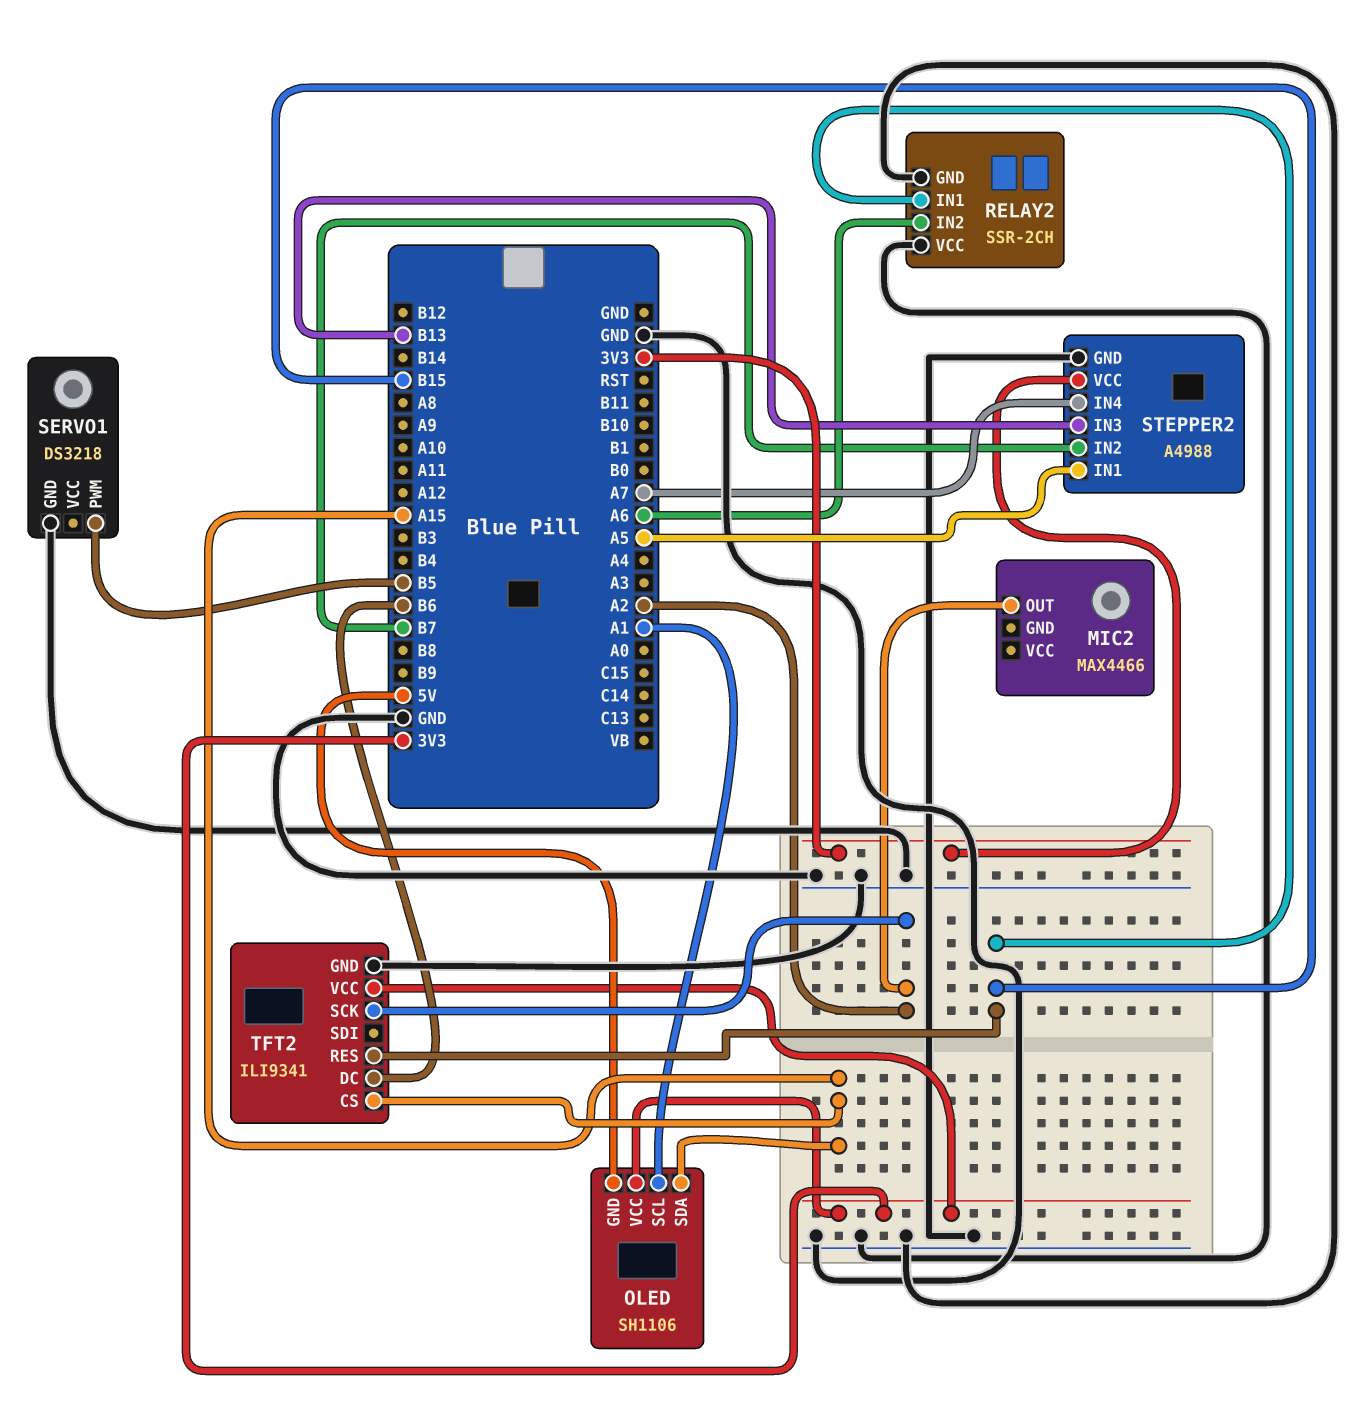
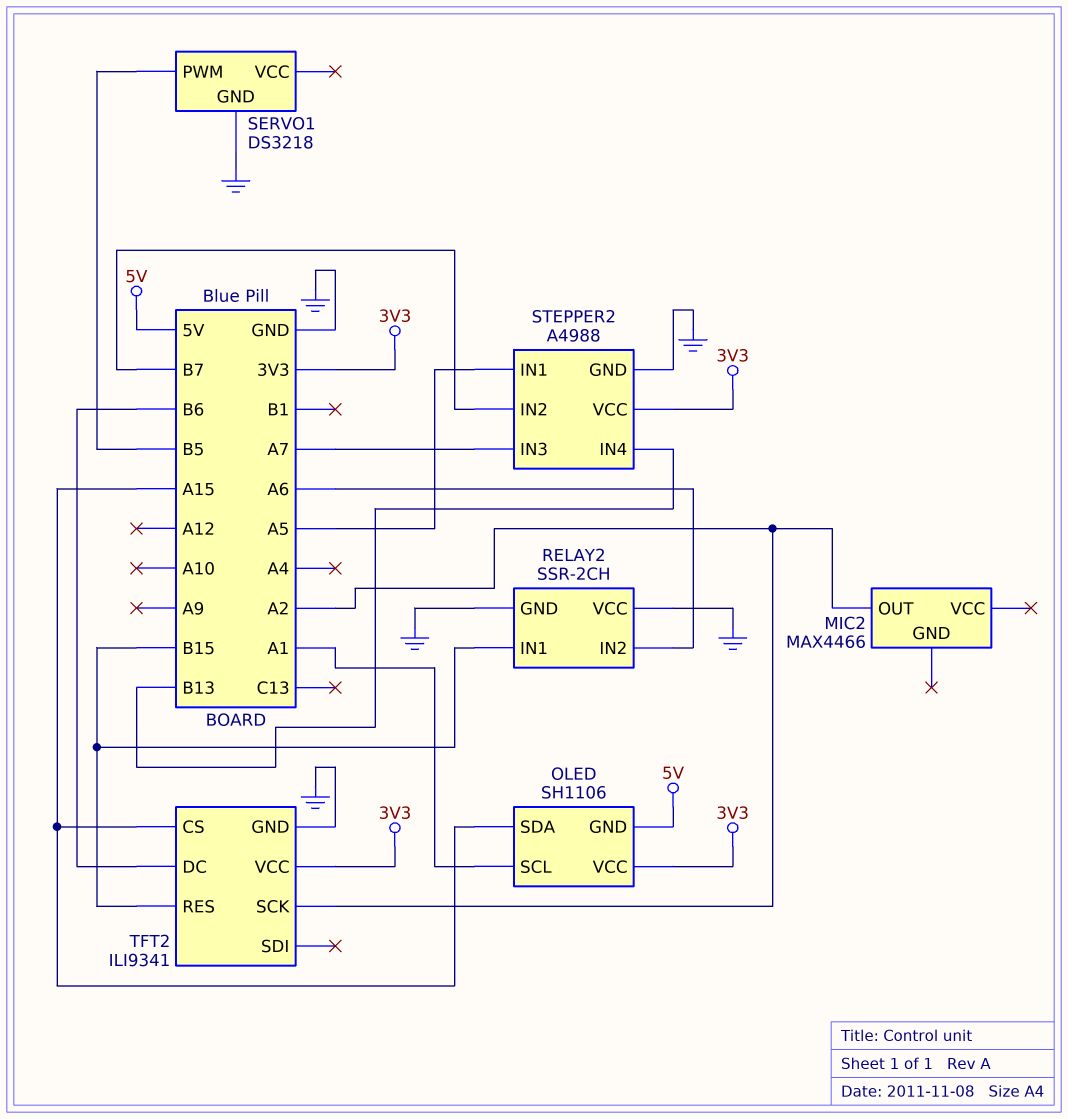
STEPPER2 pin IN3: B13 -> A7
STEPPER2 pin IN4: A7 -> B13

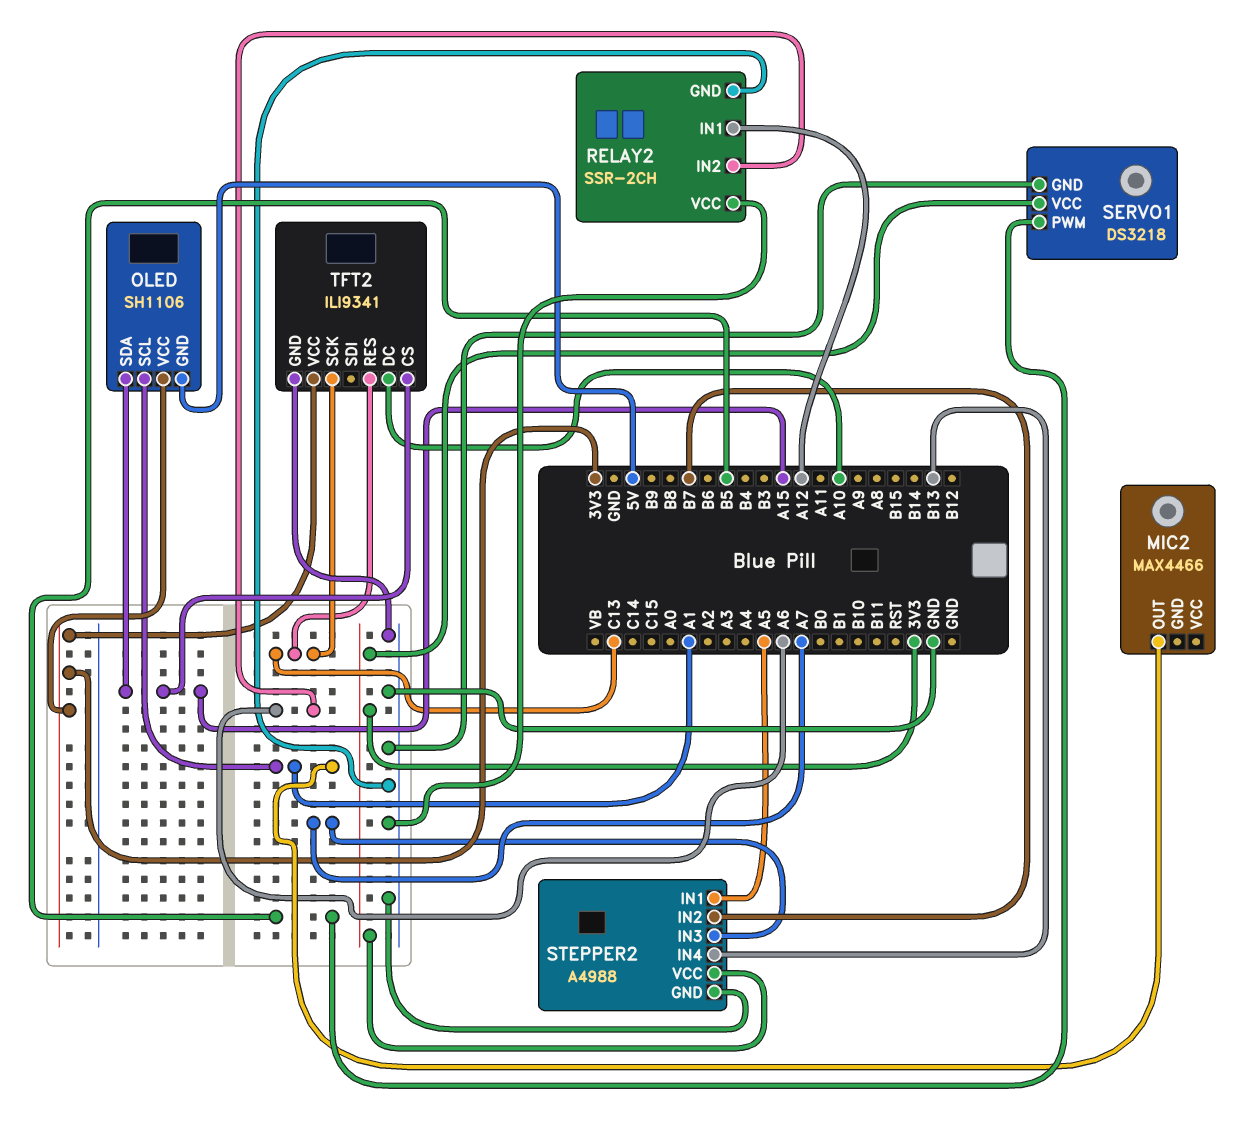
MIC2 pin OUT: A2 -> A1
RELAY2 pin IN1: B15 -> A12
SERVO1 pin VCC: none -> 3V3
TFT2 pin DC: B6 -> A10
TFT2 pin RES: B15 -> C13
TFT2 pin SCK: A2 -> C13

